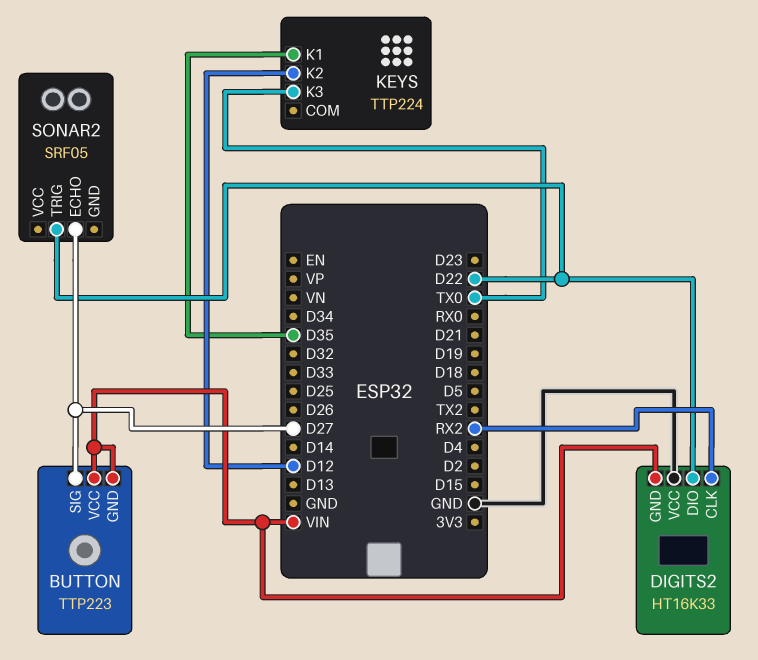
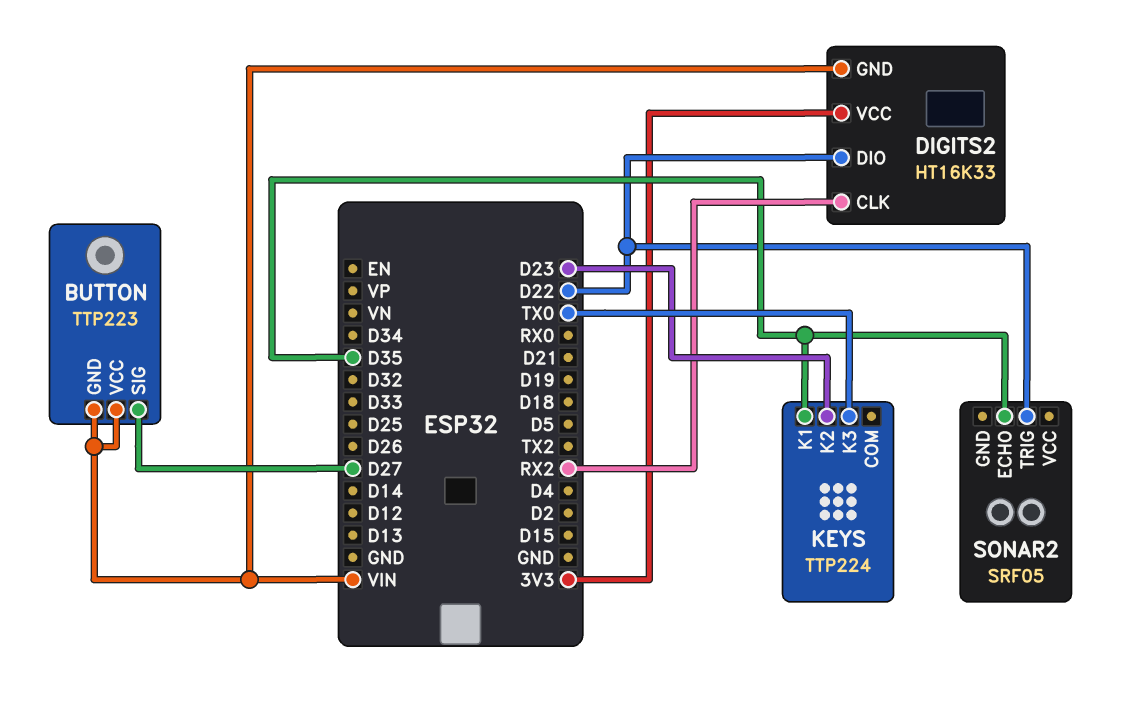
DIGITS2 pin VCC: GND -> 3V3
KEYS pin K2: D12 -> D23
SONAR2 pin ECHO: D27 -> D35

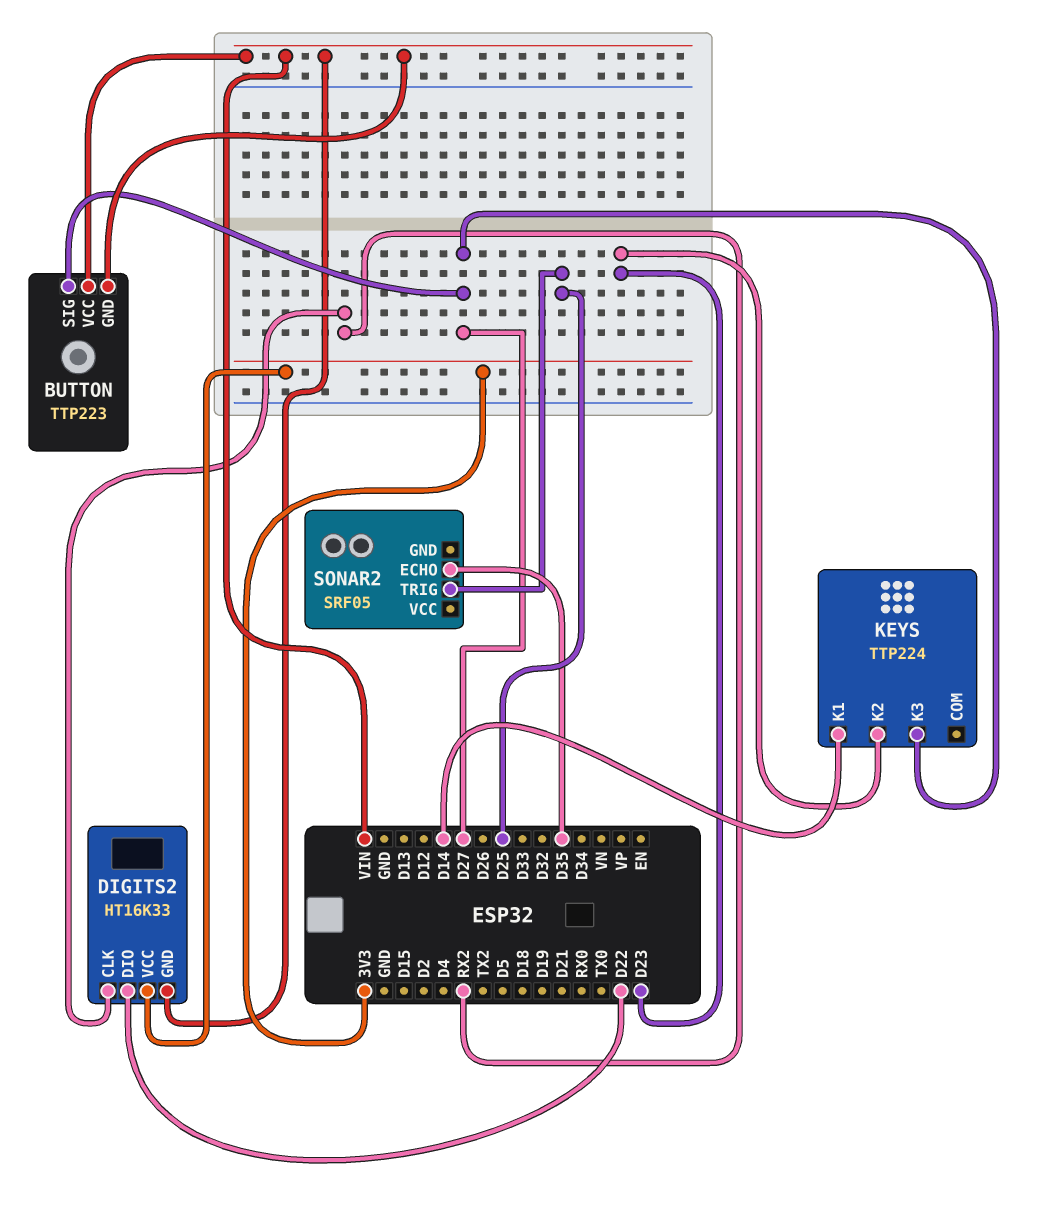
KEYS pin K1: D35 -> D14
KEYS pin K3: TX0 -> D27
SONAR2 pin TRIG: D22 -> D25

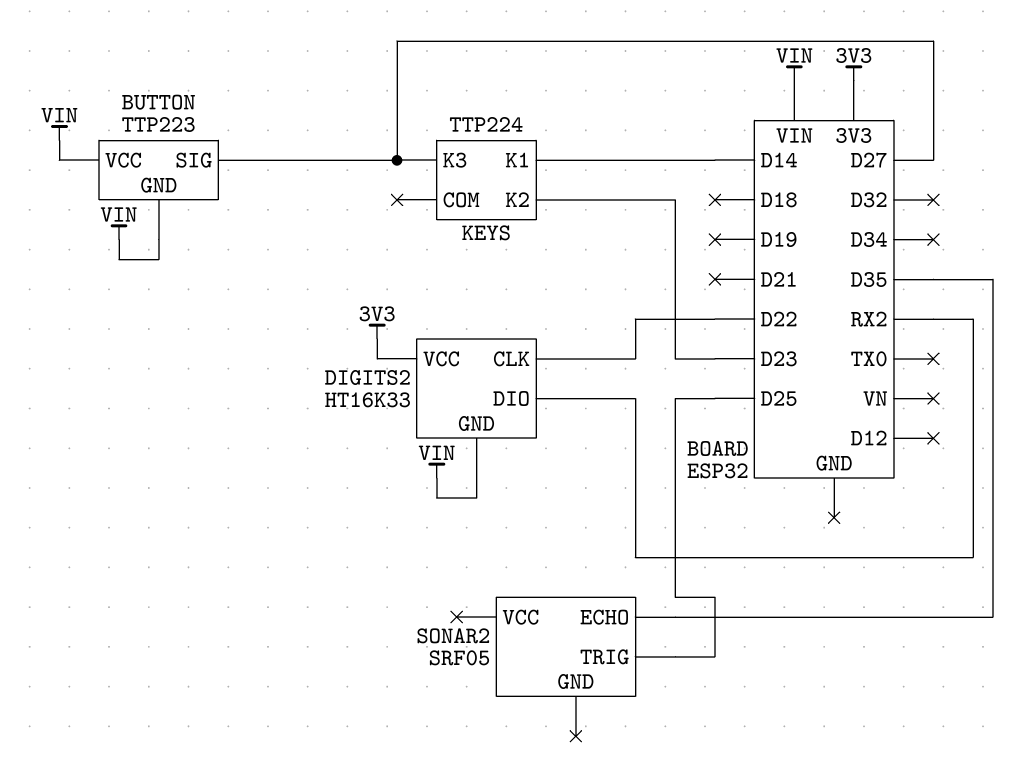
DIGITS2 pin CLK: RX2 -> D22
DIGITS2 pin DIO: D22 -> RX2

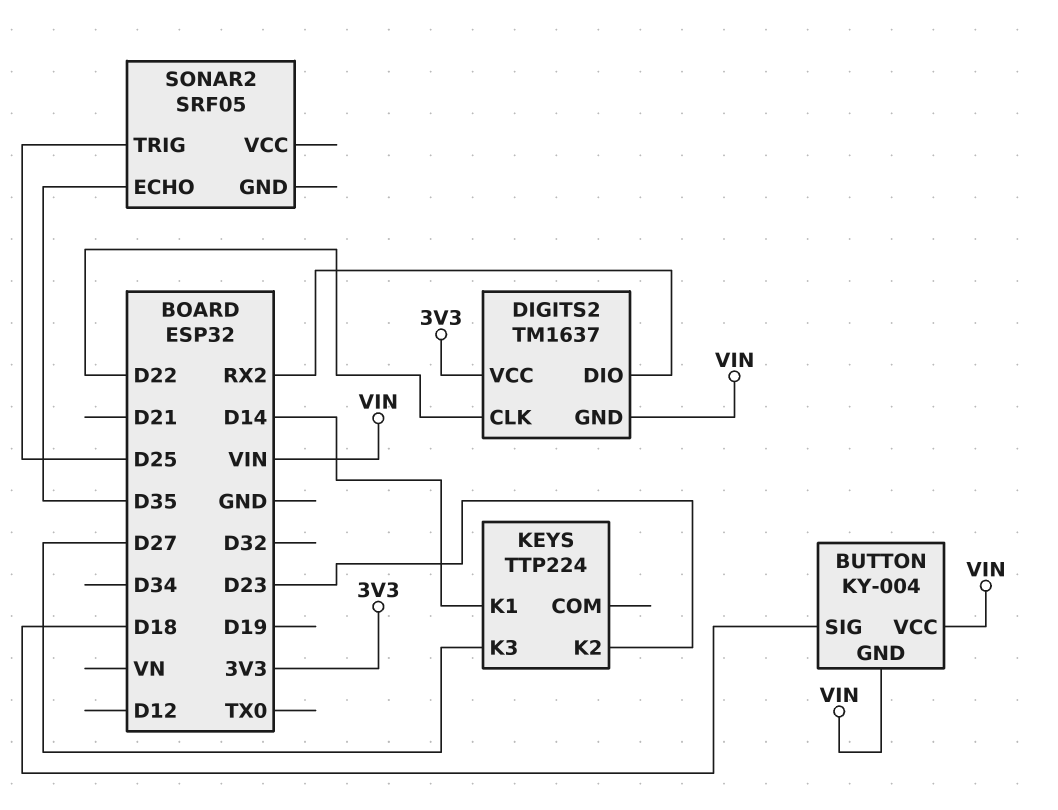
BUTTON: TTP223 -> KY-004
BUTTON pin SIG: D27 -> D18
DIGITS2: HT16K33 -> TM1637

